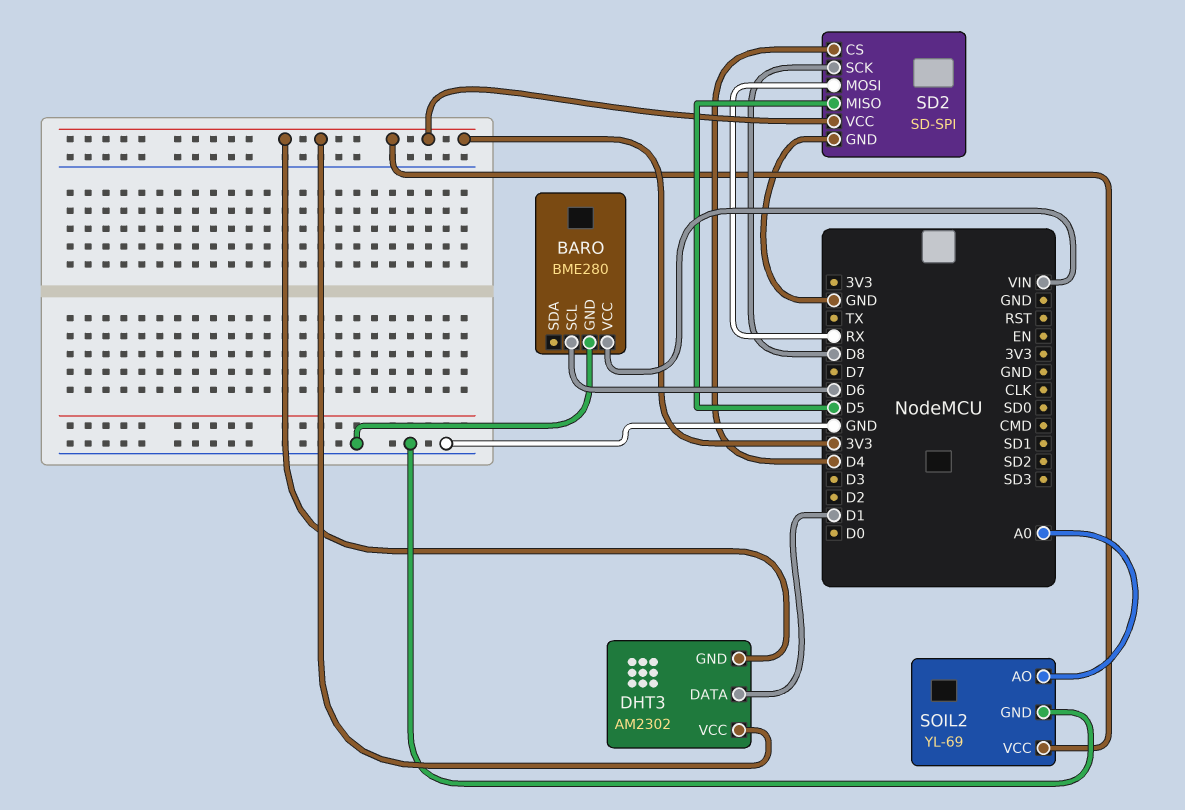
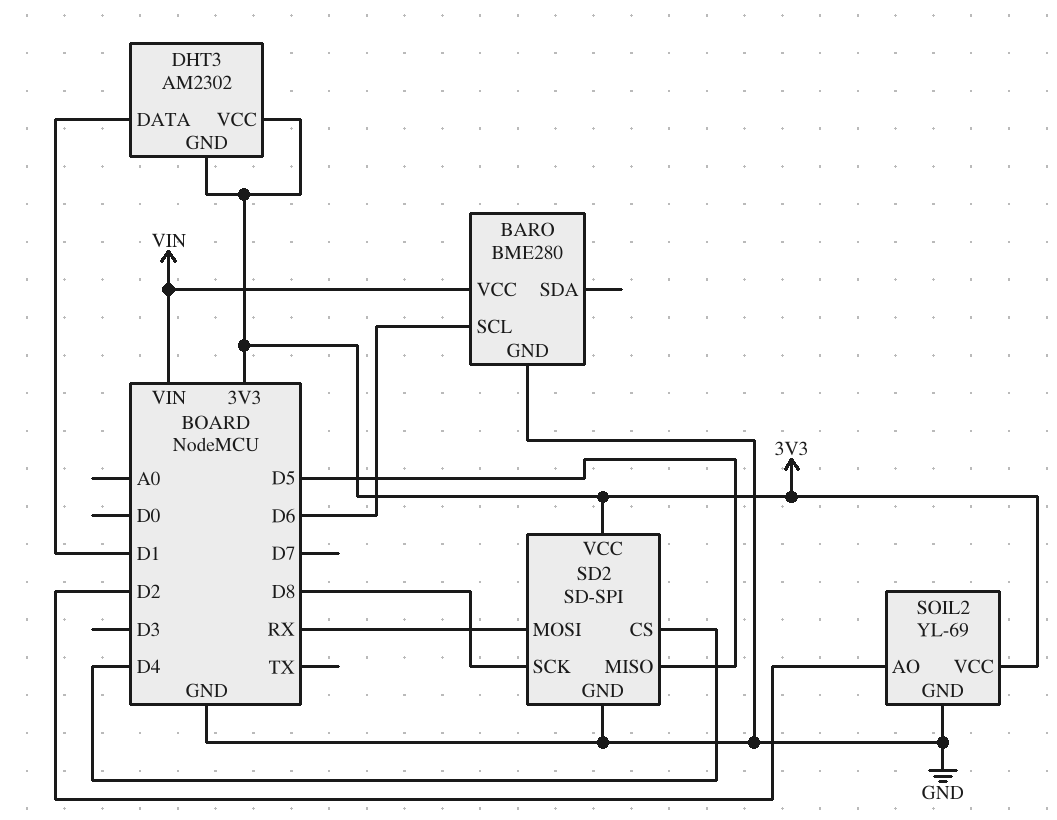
SOIL2 pin AO: A0 -> D2

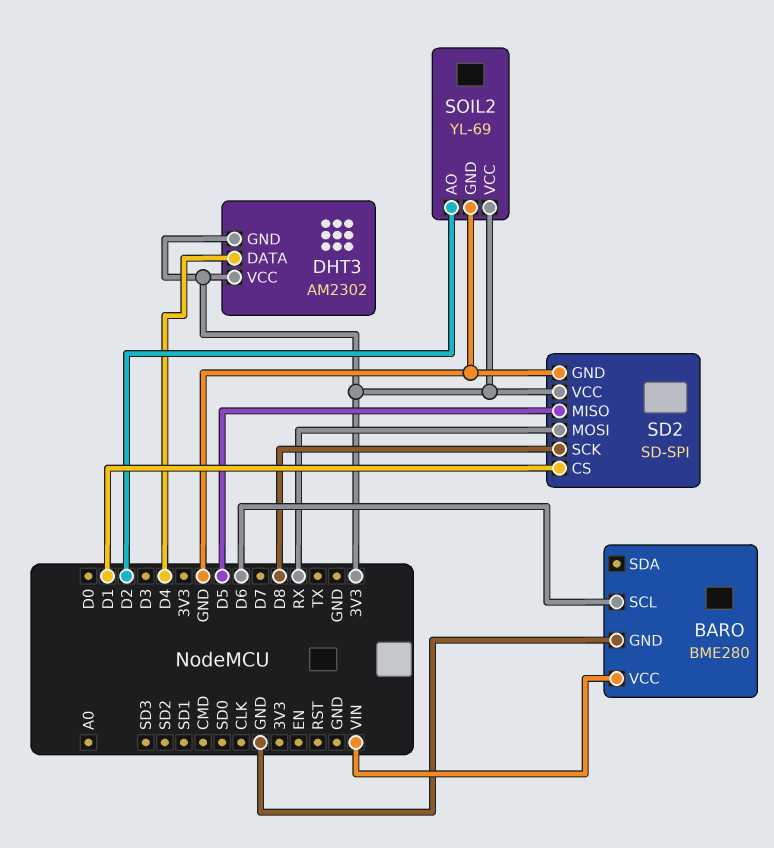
DHT3 pin DATA: D1 -> D4
SD2 pin CS: D4 -> D1

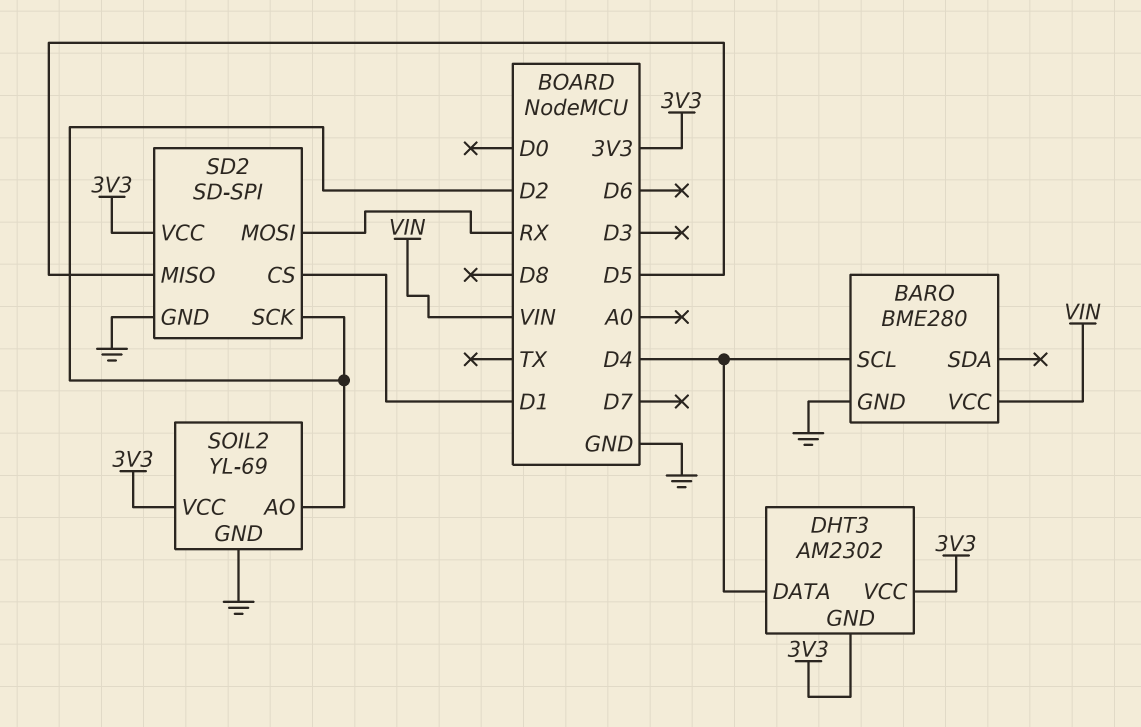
BARO pin SCL: D6 -> D4
SD2 pin SCK: D8 -> D2

